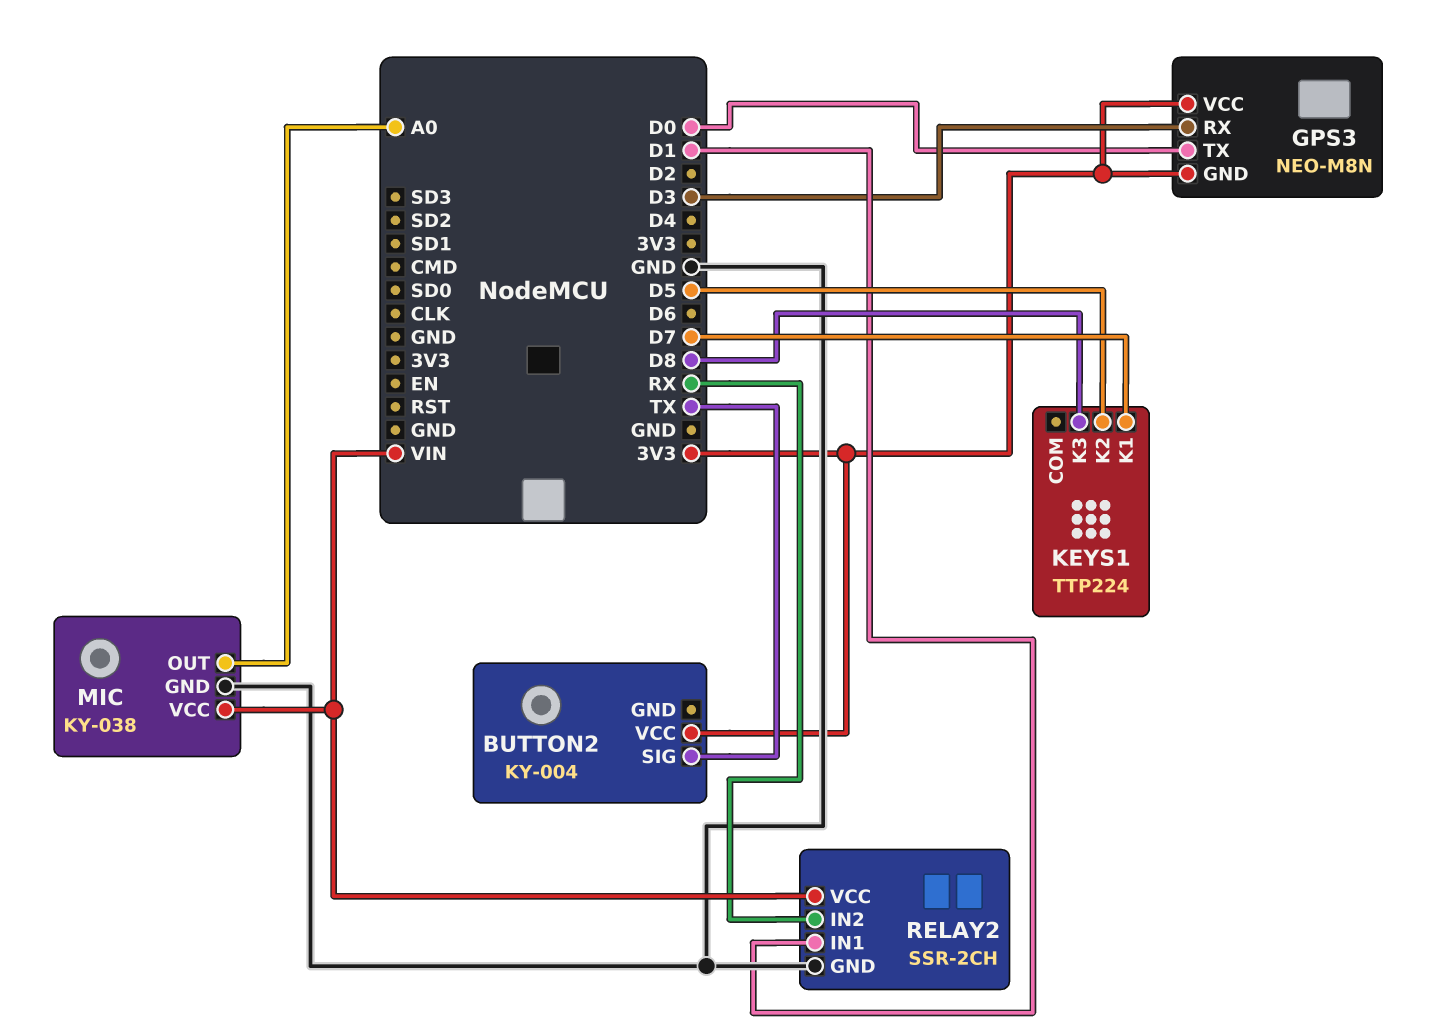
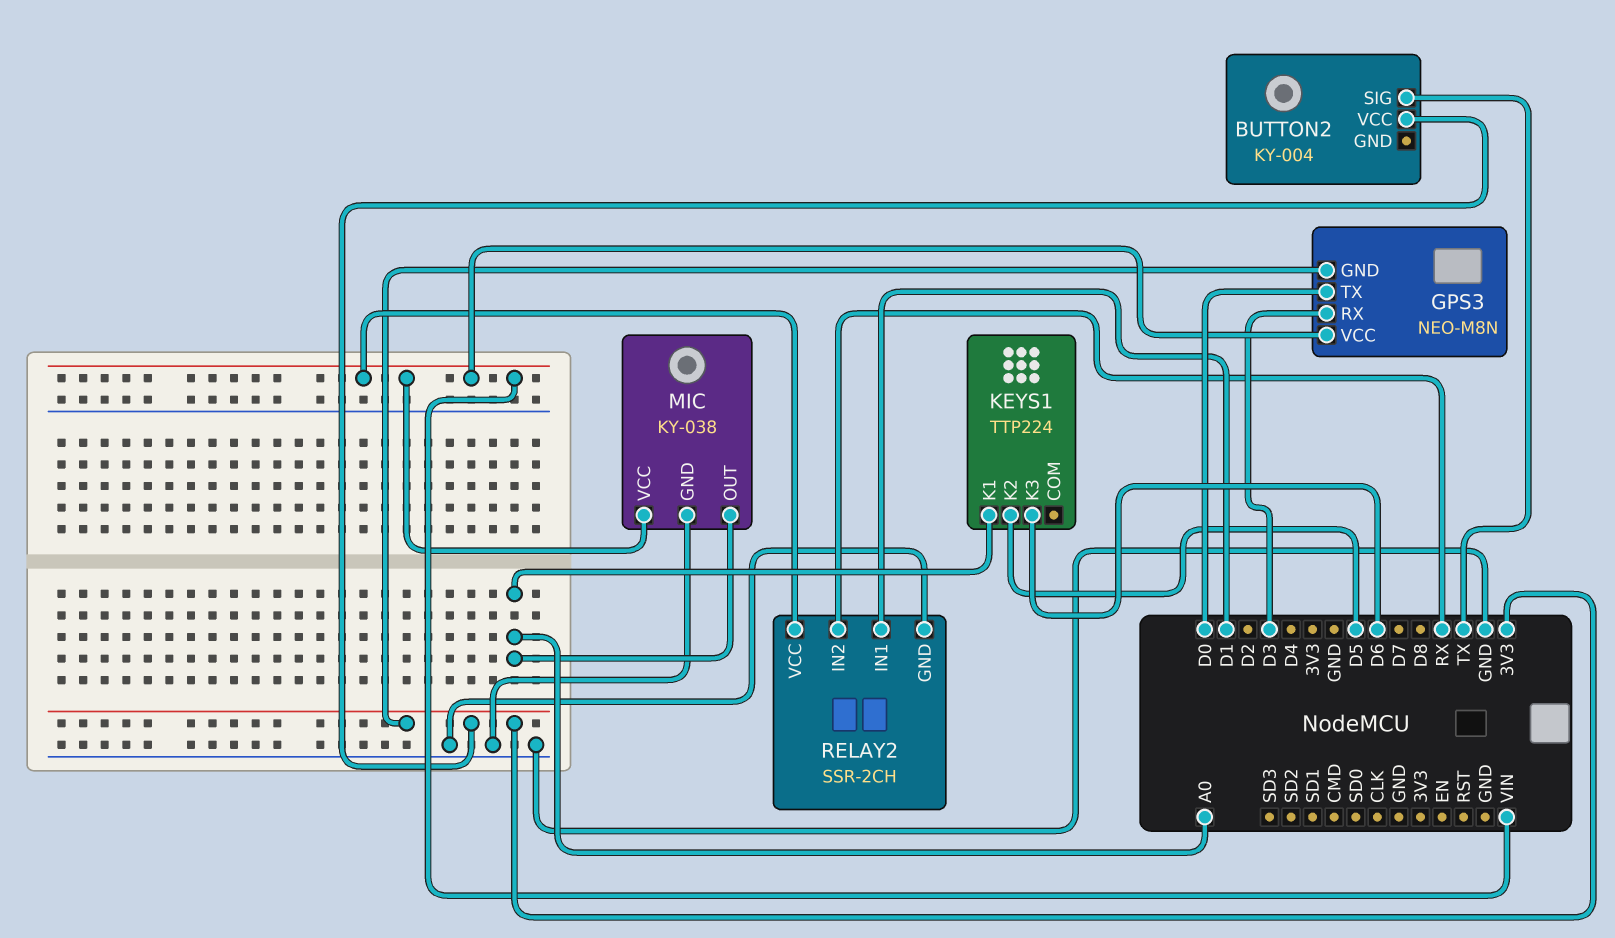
GPS3 pin VCC: 3V3 -> VIN
KEYS1 pin K1: D7 -> A0
KEYS1 pin K3: D8 -> D6

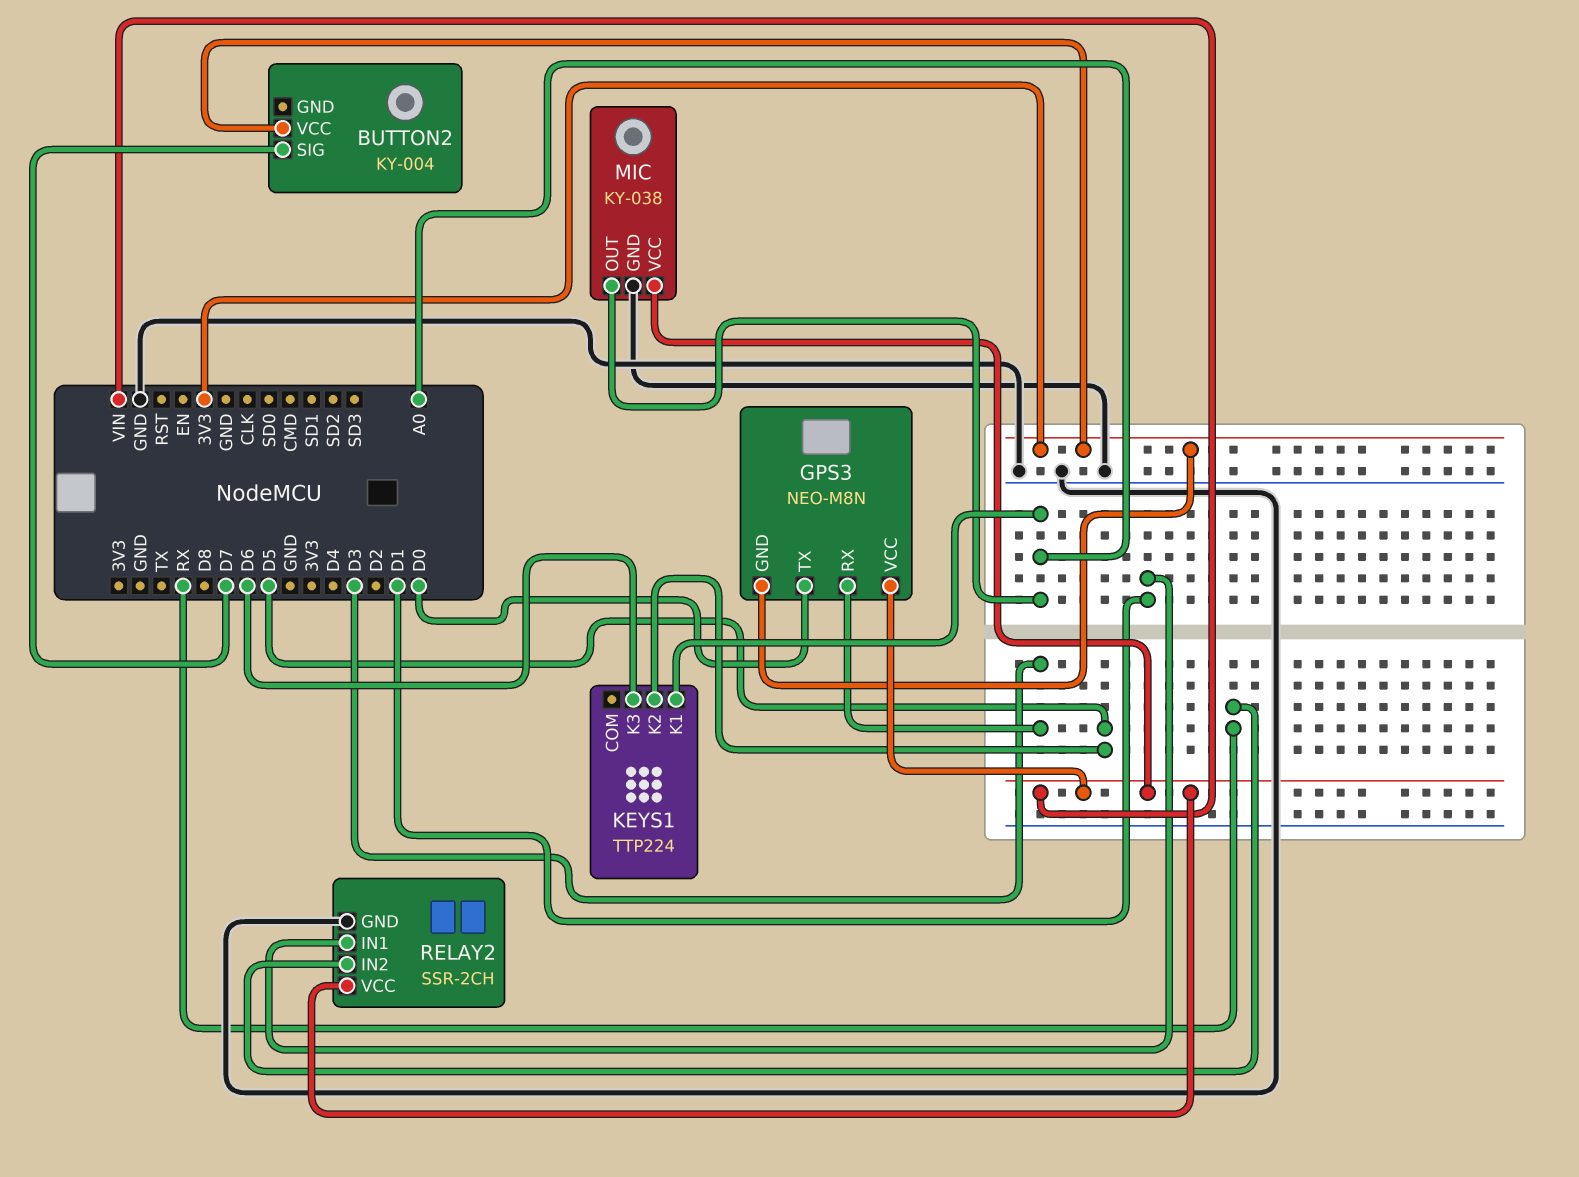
BUTTON2 pin SIG: TX -> D7

